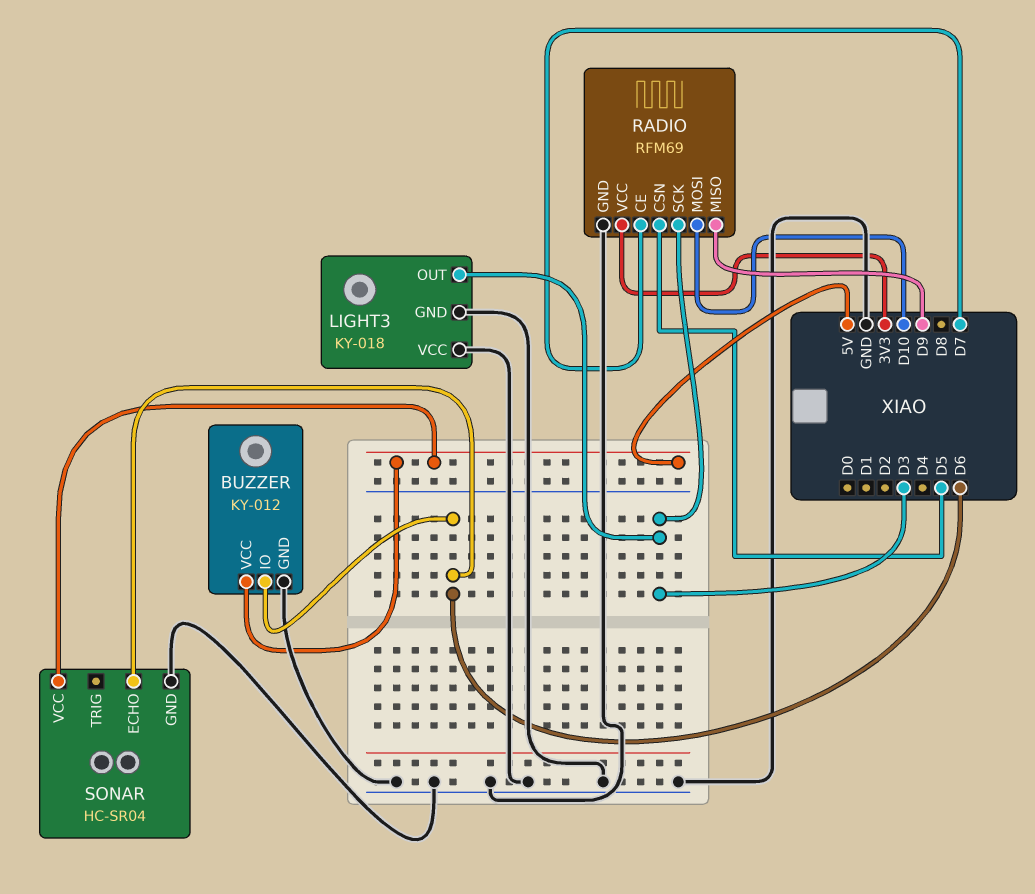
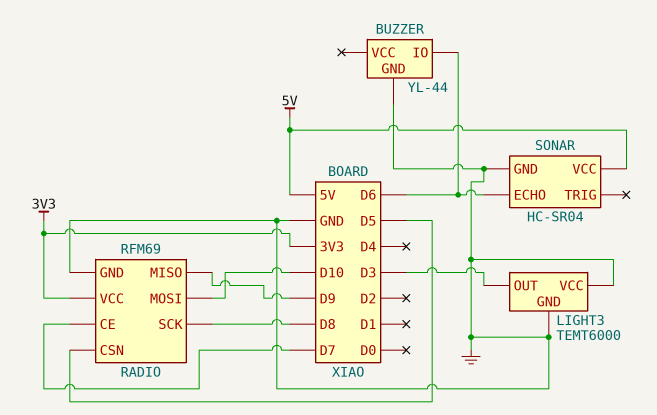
BUZZER: KY-012 -> YL-44
BUZZER pin VCC: 5V -> none
LIGHT3: KY-018 -> TEMT6000
RADIO pin SCK: D3 -> D8

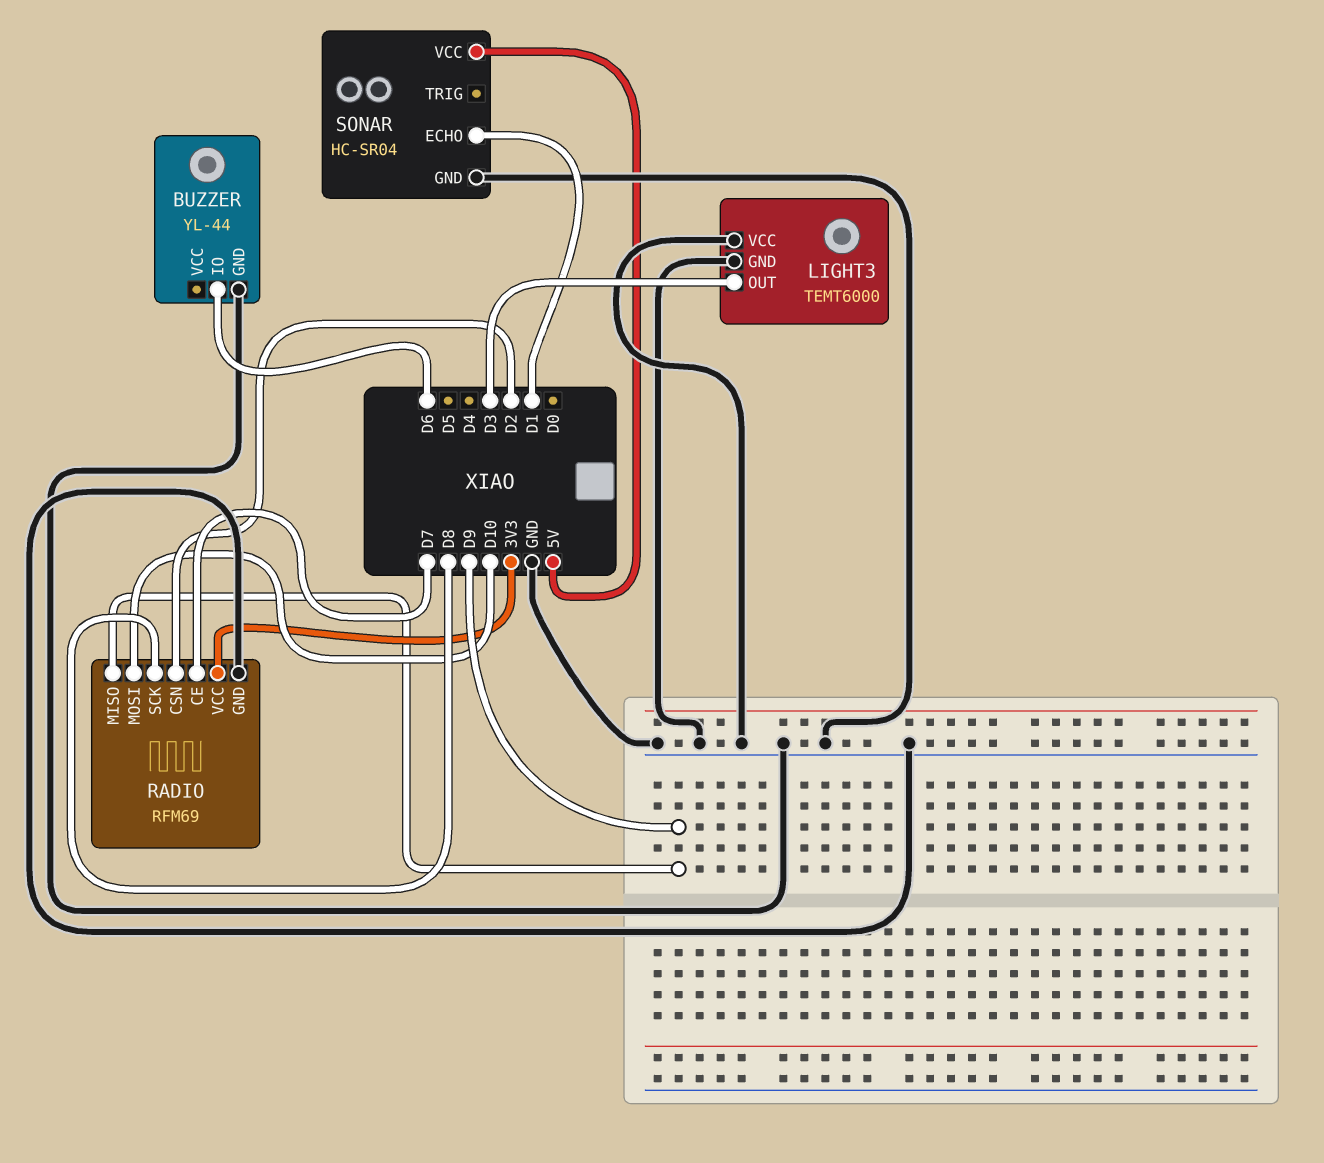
RADIO pin CSN: D5 -> D2
SONAR pin ECHO: D6 -> D1

